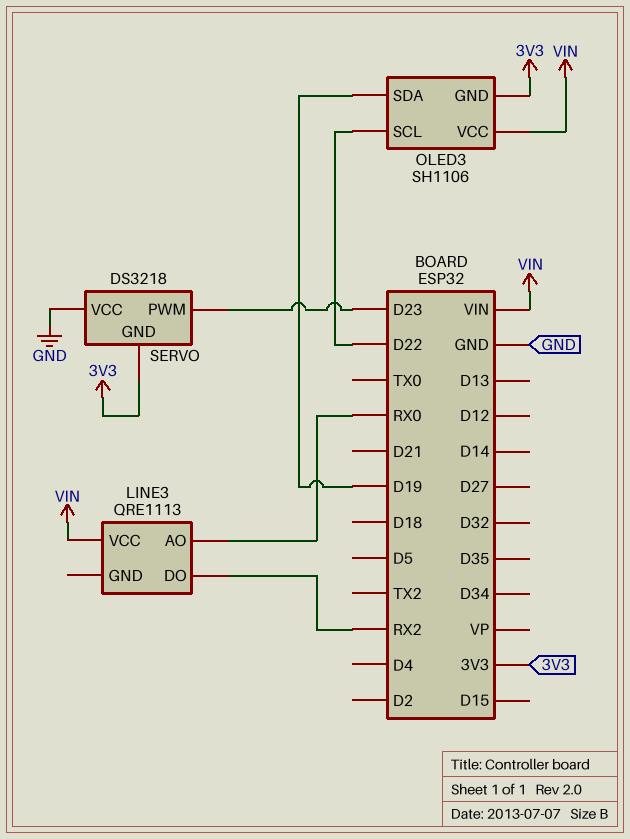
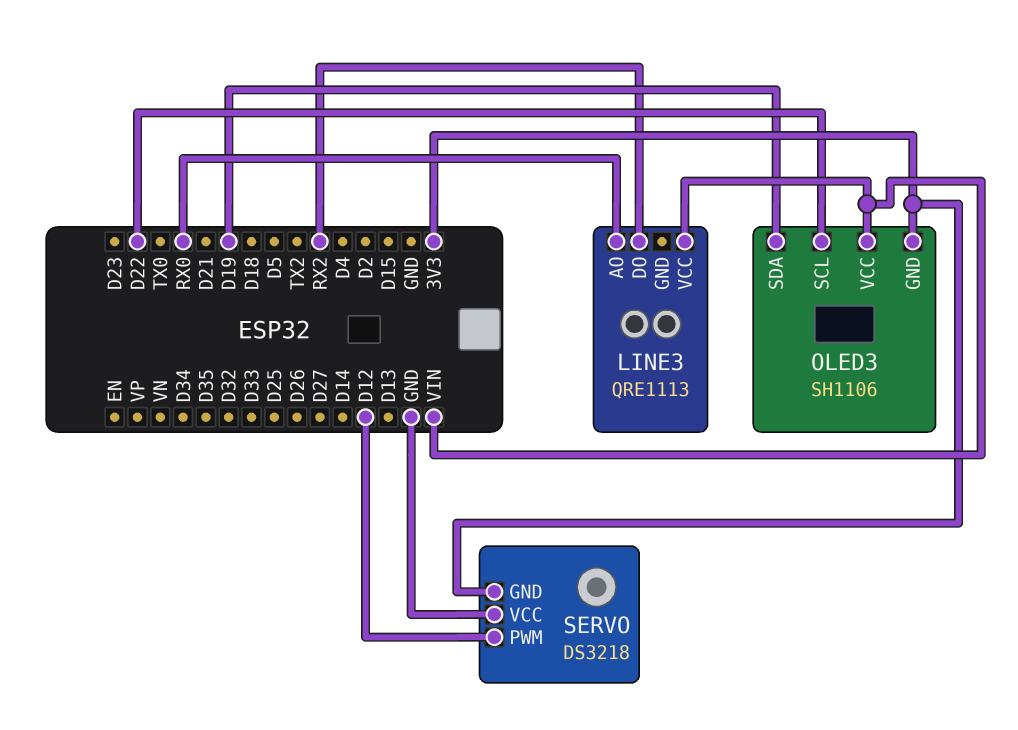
SERVO pin PWM: D23 -> D12

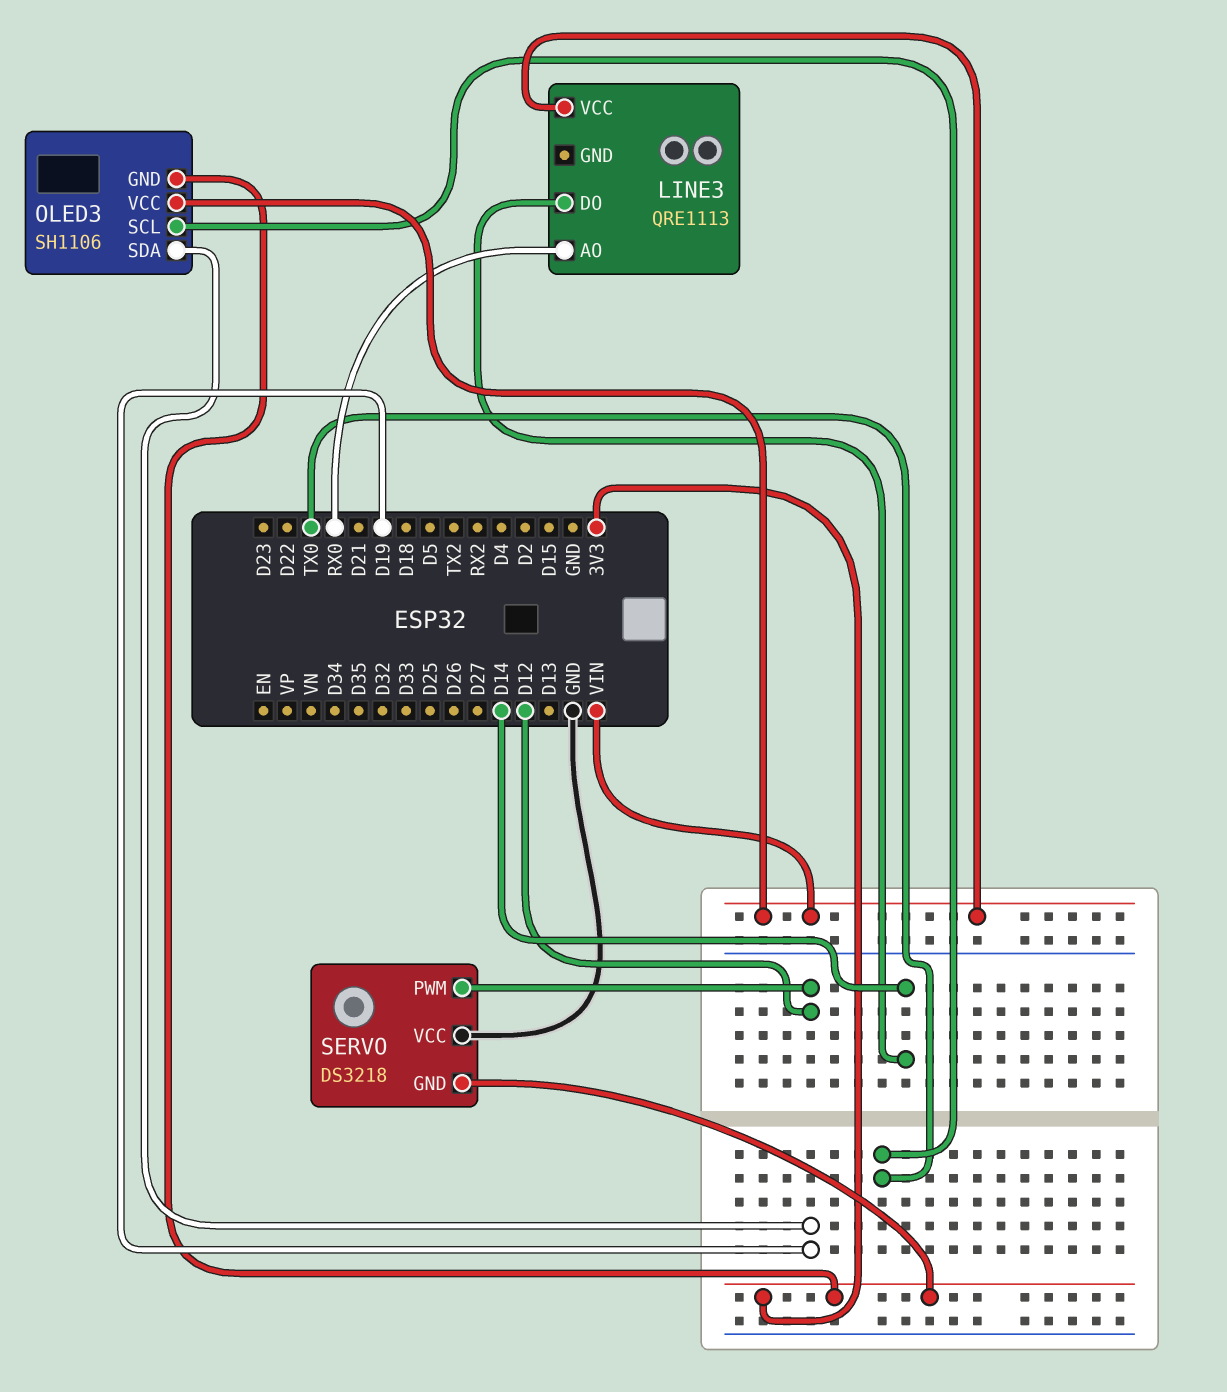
LINE3 pin DO: RX2 -> D14
OLED3 pin SCL: D22 -> TX0

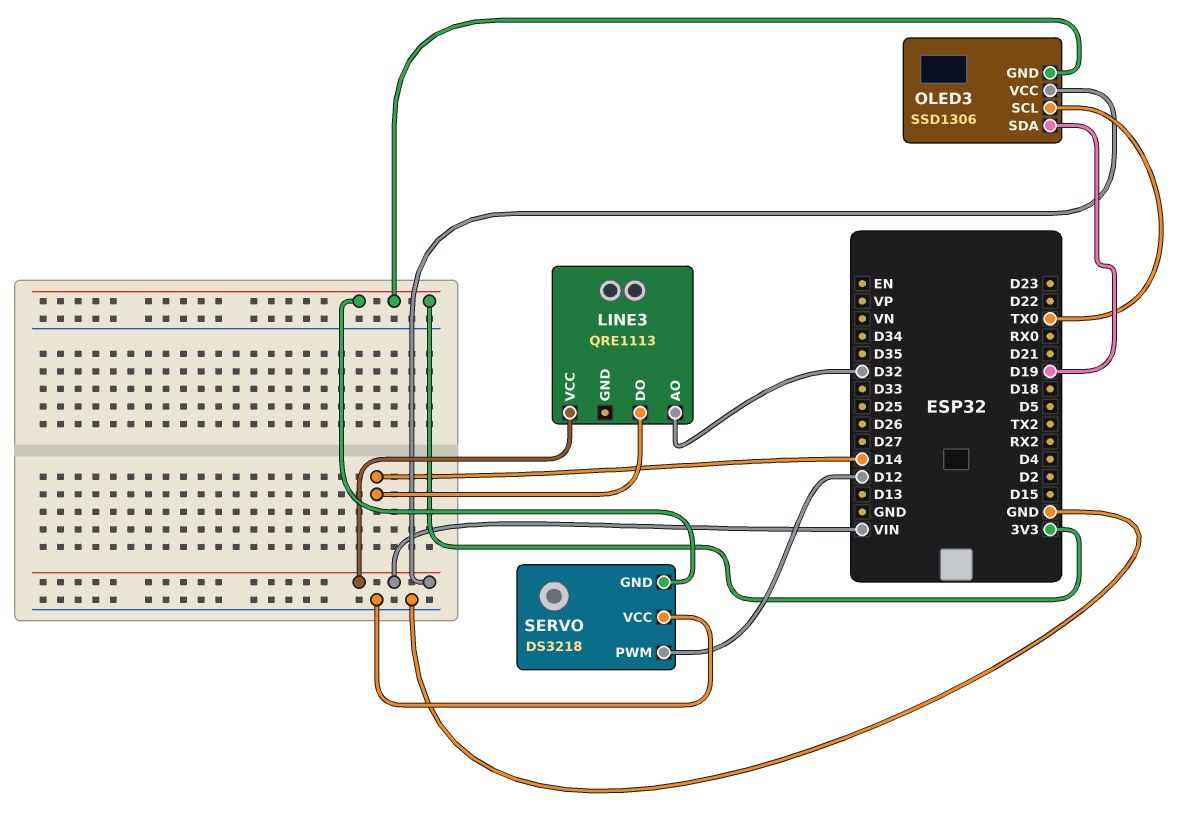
LINE3 pin AO: RX0 -> D32
OLED3: SH1106 -> SSD1306

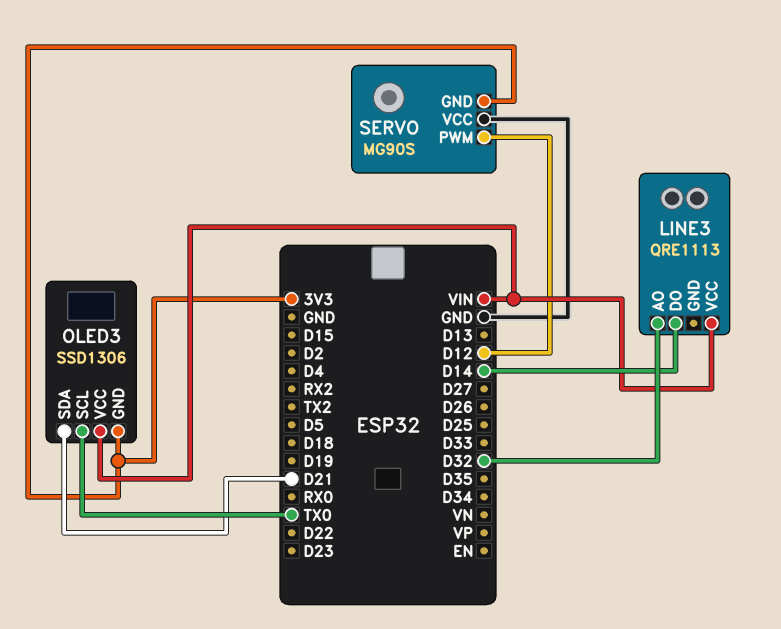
OLED3 pin SDA: D19 -> D21
SERVO: DS3218 -> MG90S

